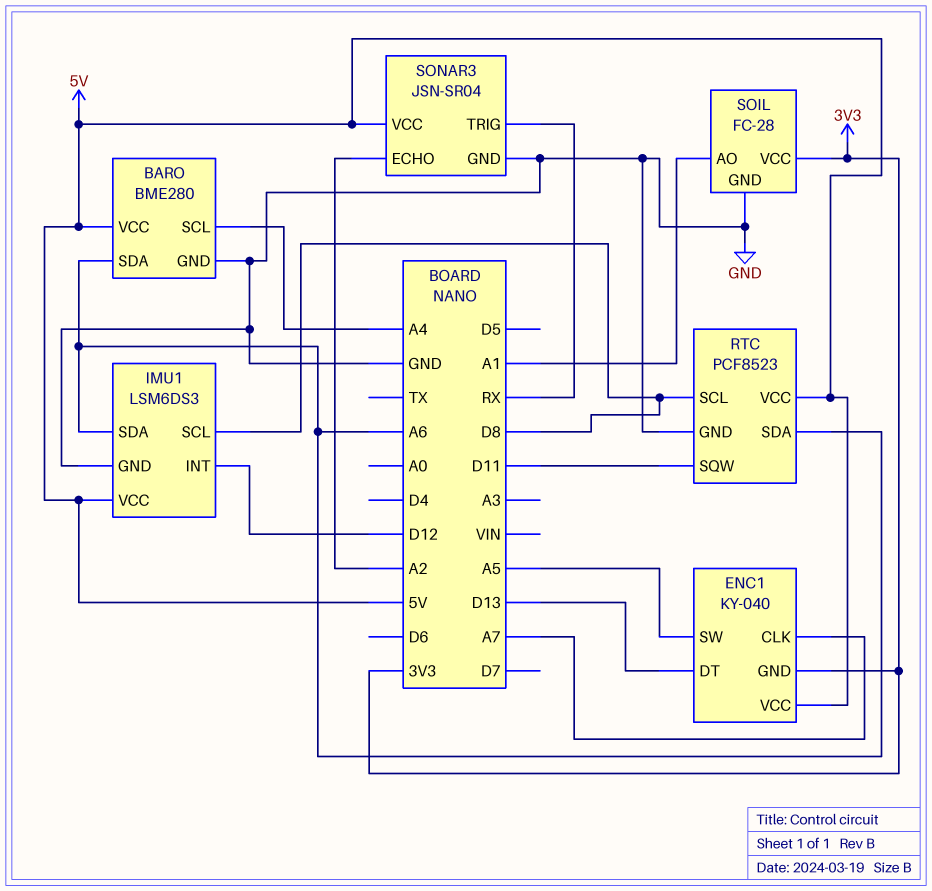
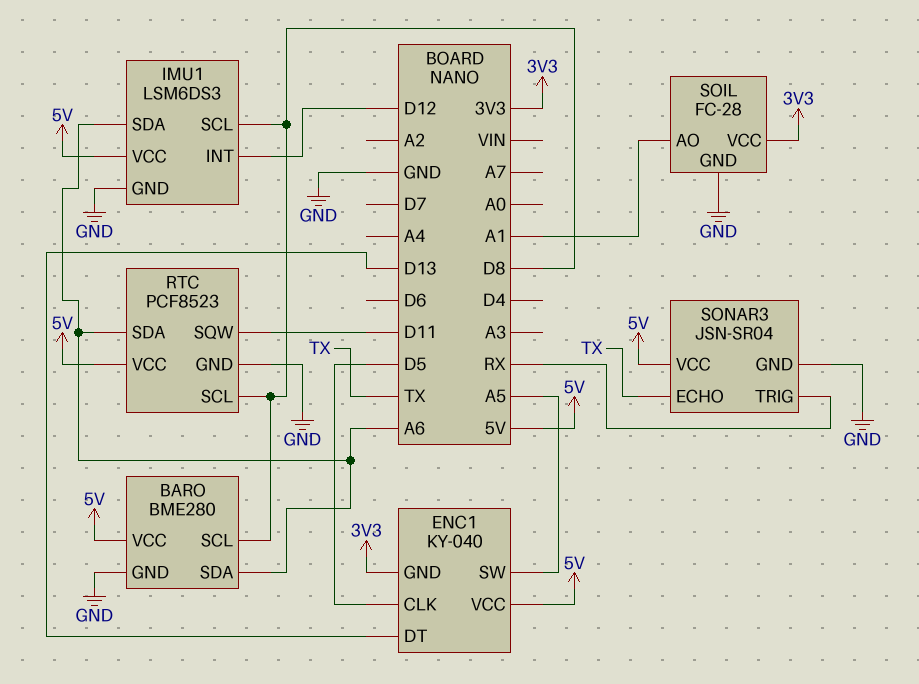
BARO pin SCL: A4 -> D8
ENC1 pin CLK: A7 -> D5
SONAR3 pin ECHO: A2 -> TX

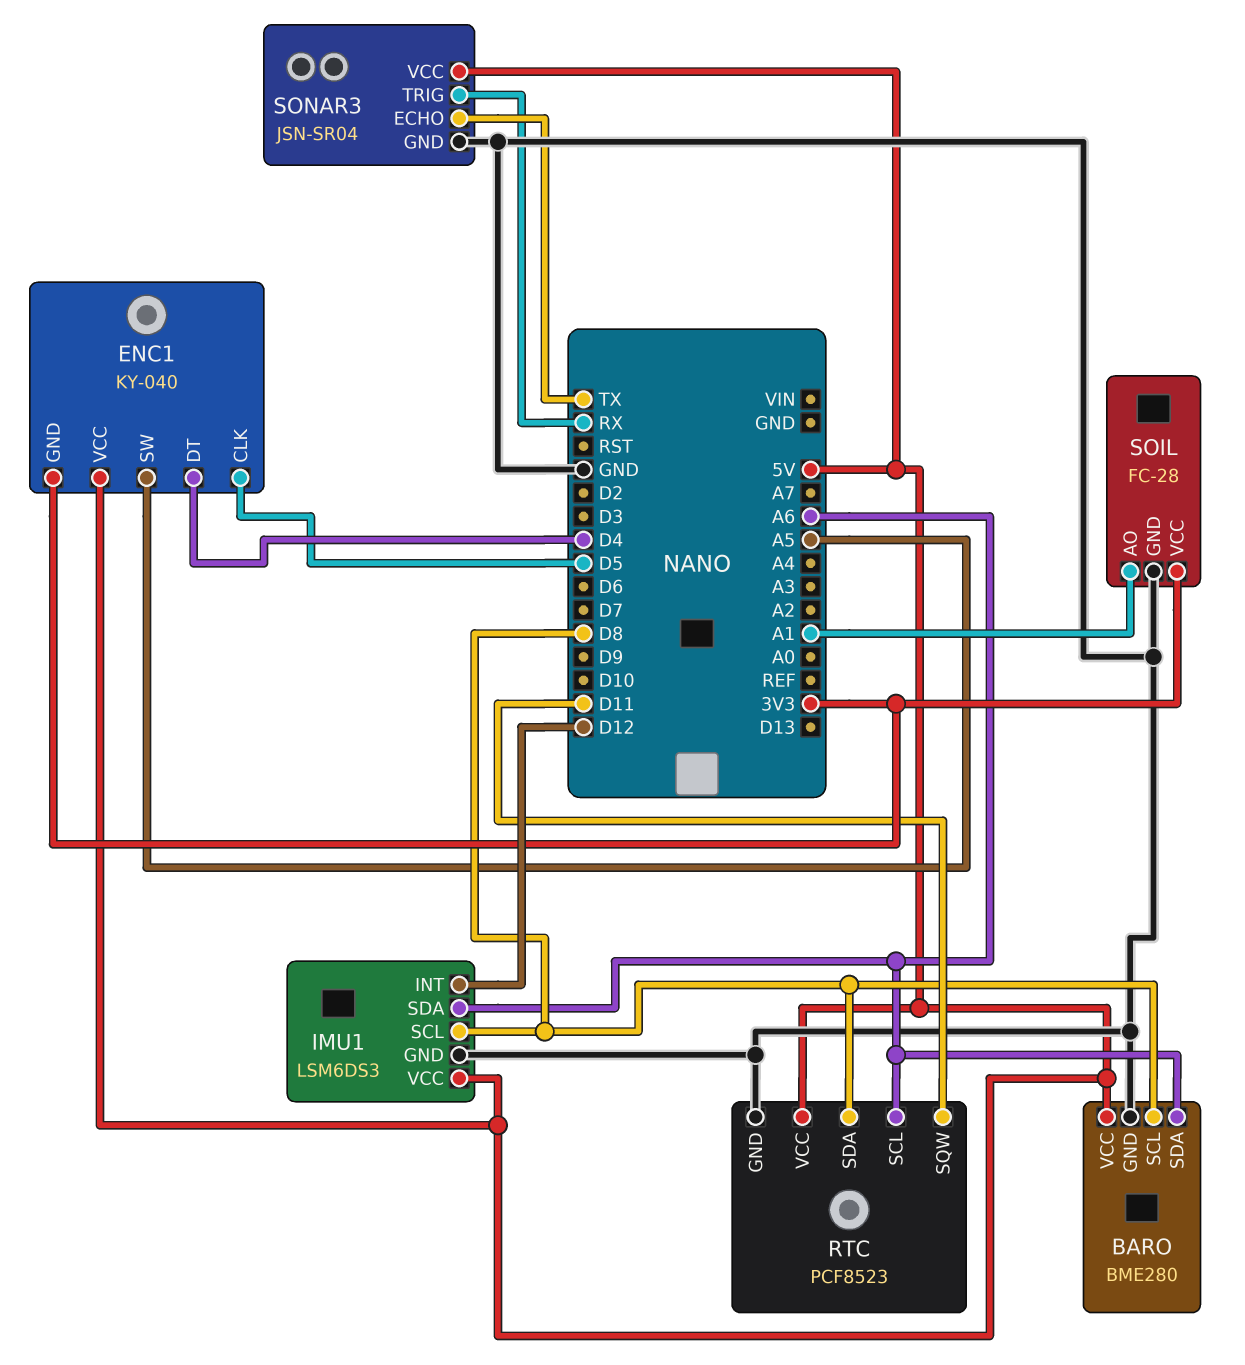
ENC1 pin DT: D13 -> D4
RTC pin SCL: D8 -> A6
RTC pin SDA: A6 -> D8

